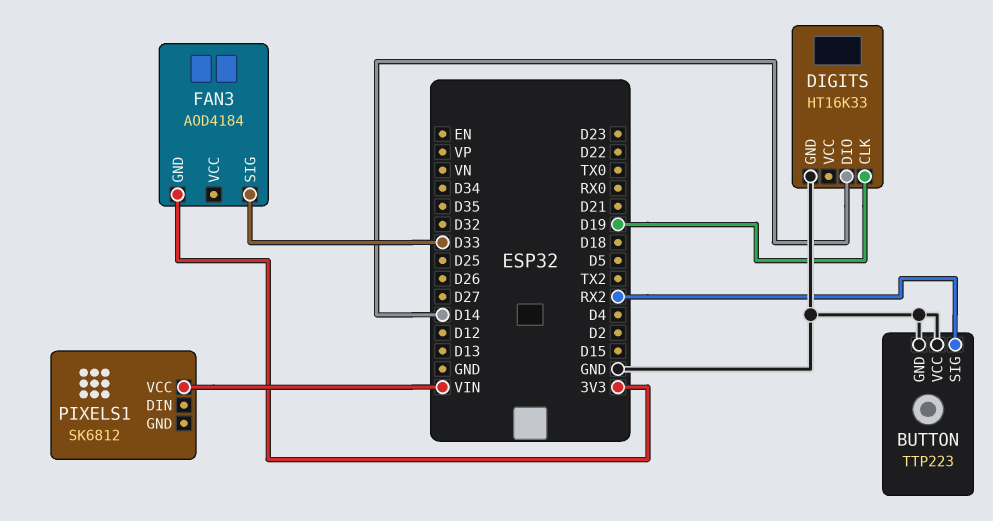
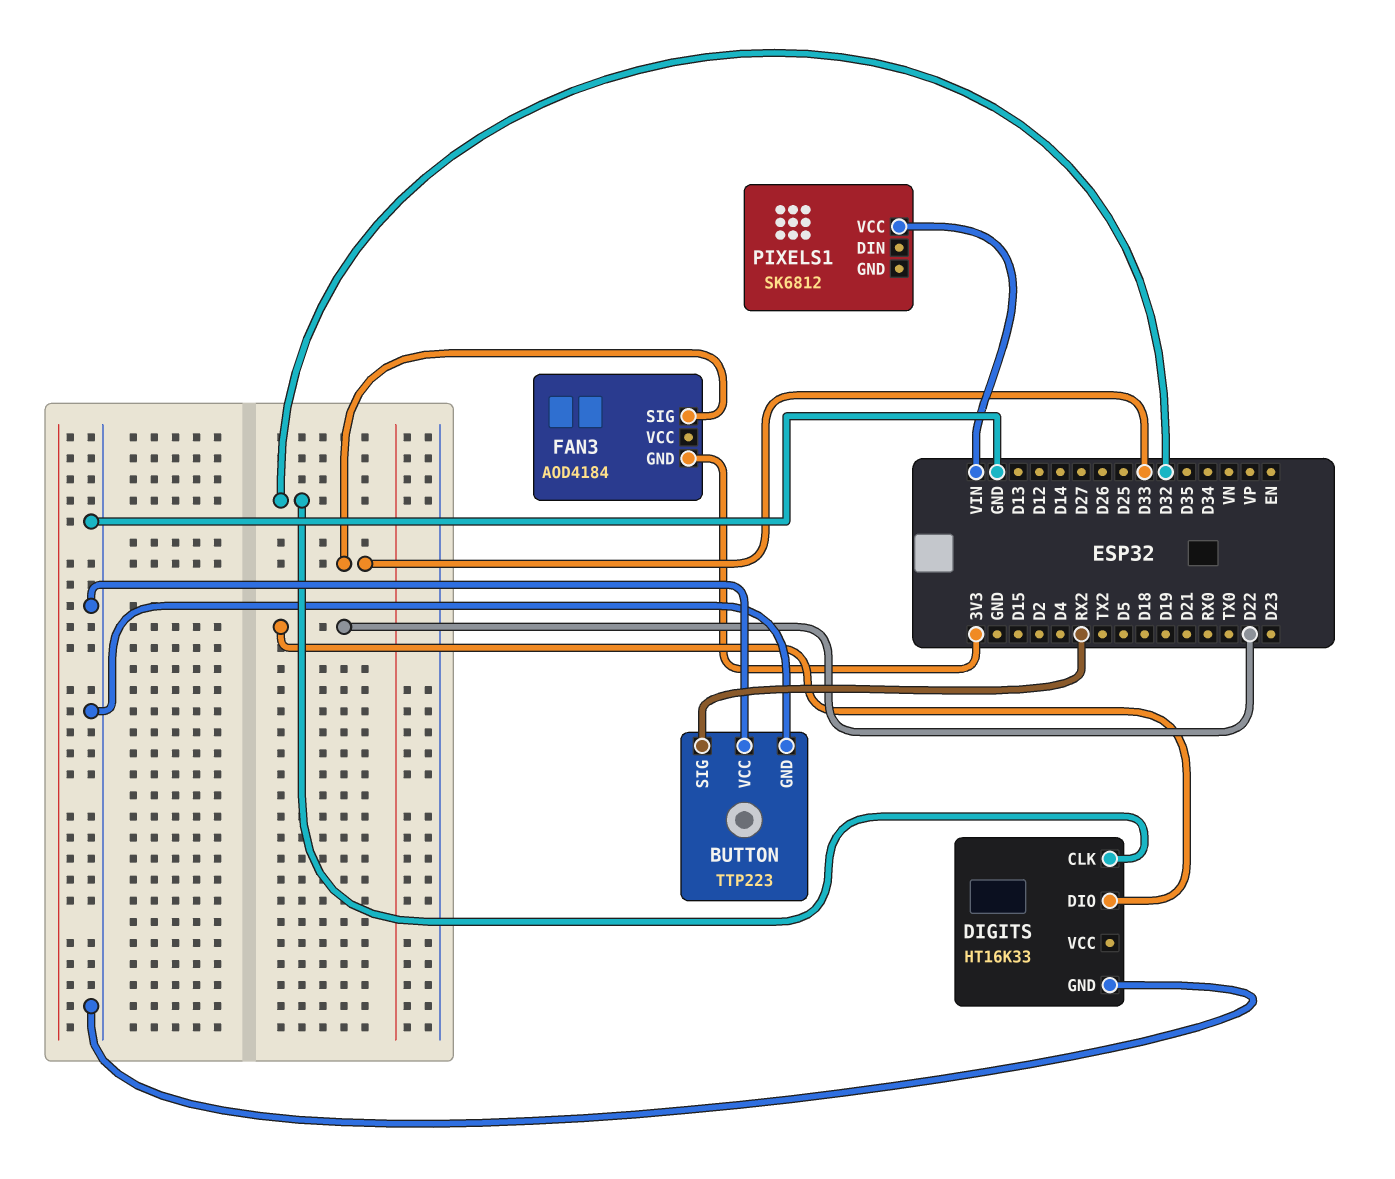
DIGITS pin CLK: D19 -> D32
DIGITS pin DIO: D14 -> D22

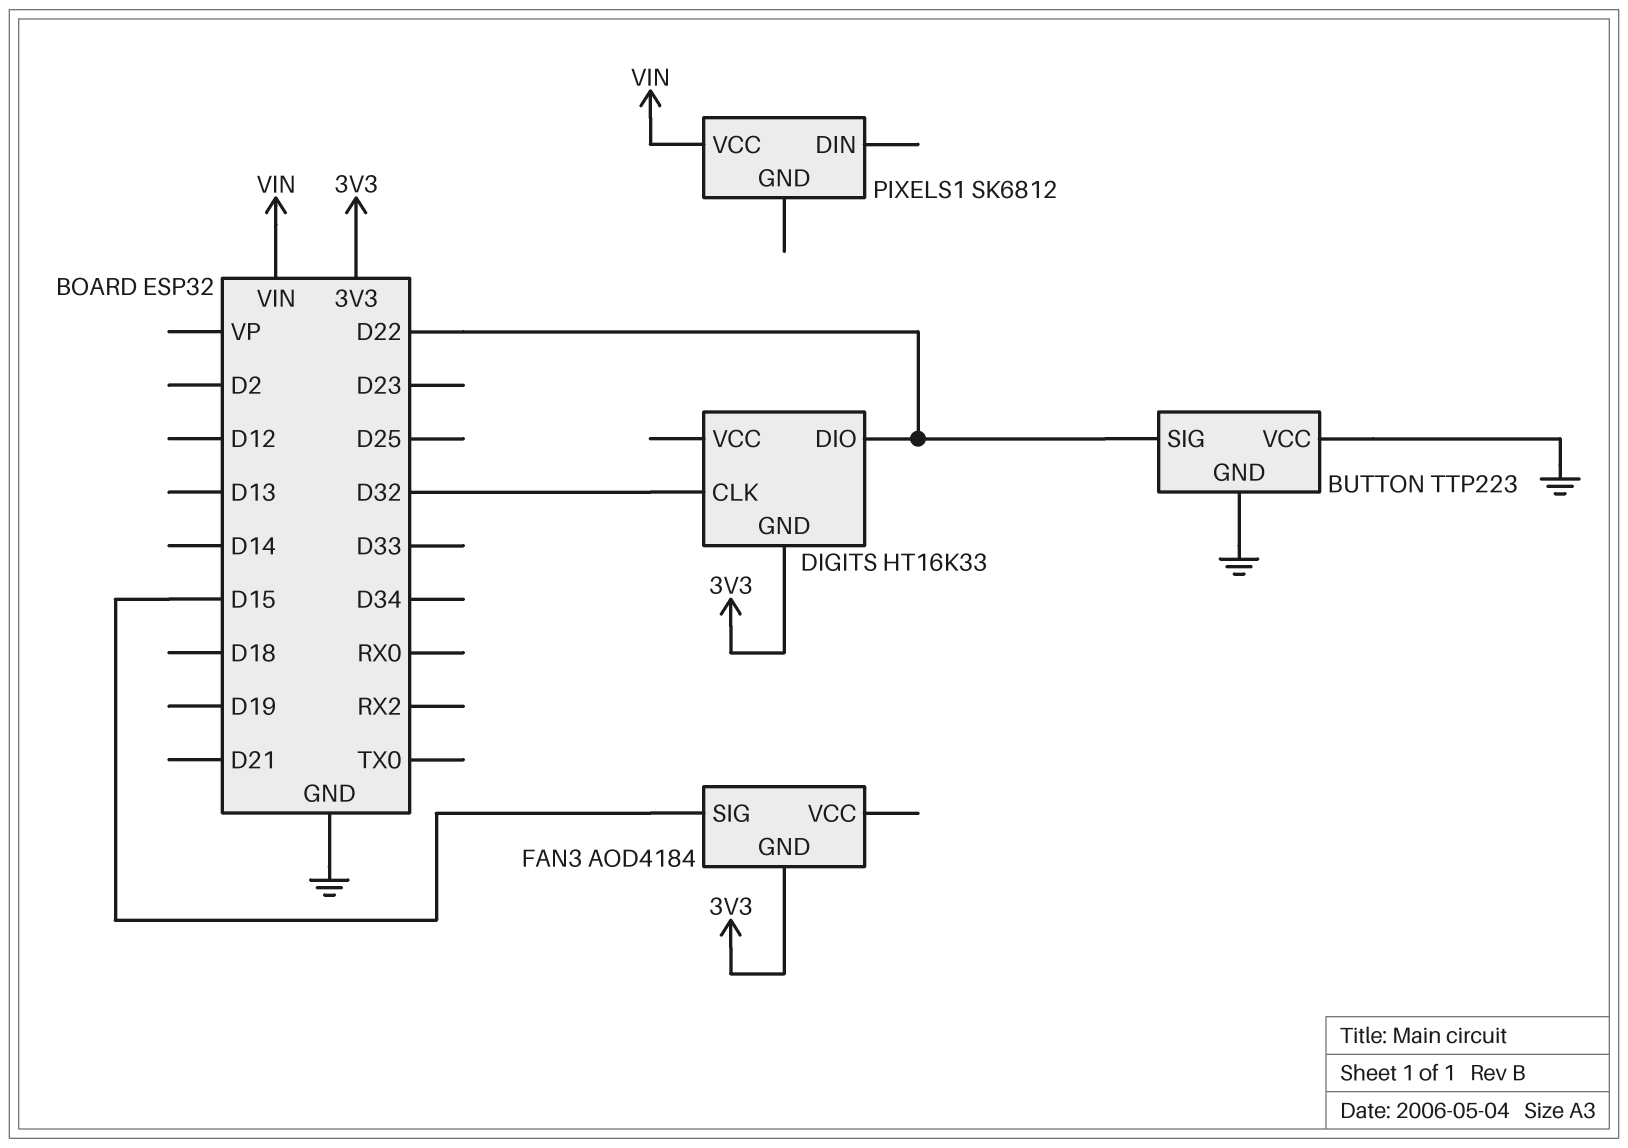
BUTTON pin SIG: RX2 -> D22
DIGITS pin GND: GND -> 3V3
FAN3 pin SIG: D33 -> D15

